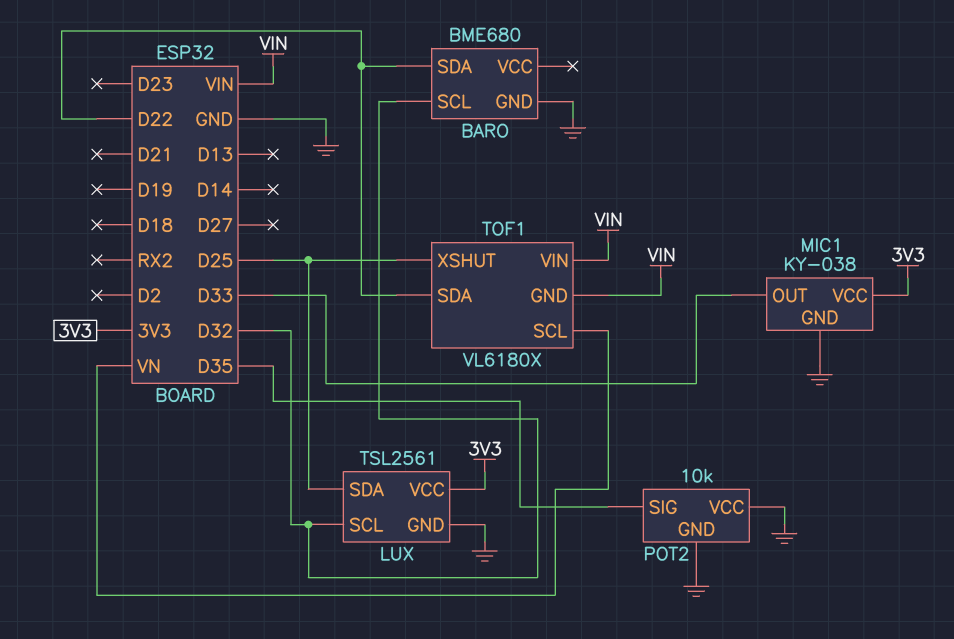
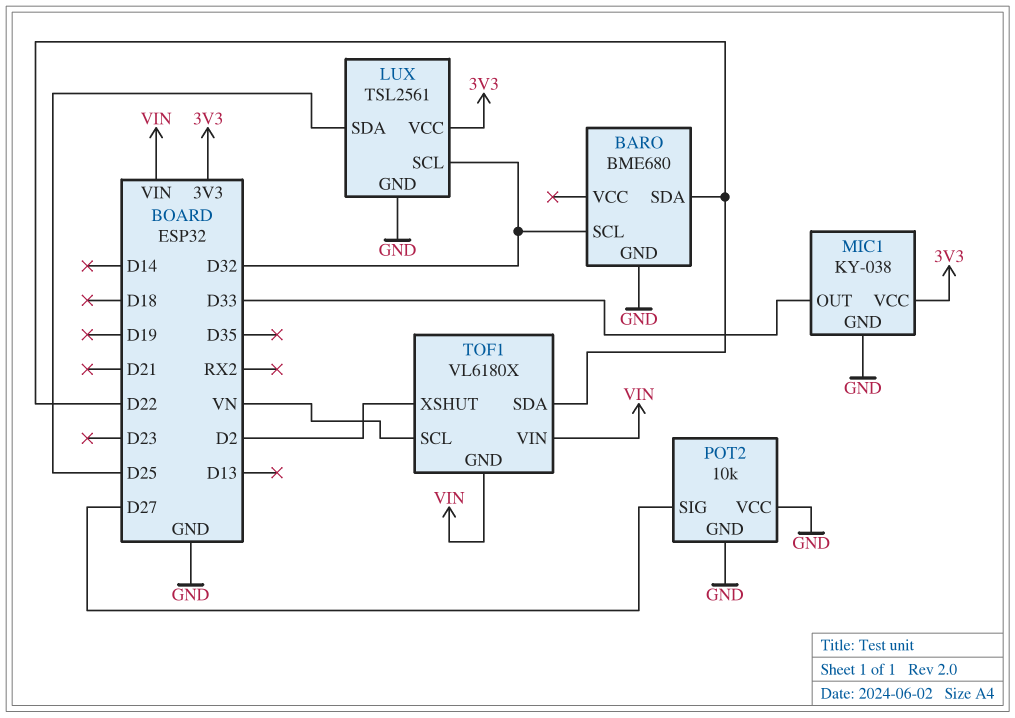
POT2 pin SIG: D35 -> D27
TOF1 pin XSHUT: D25 -> D2

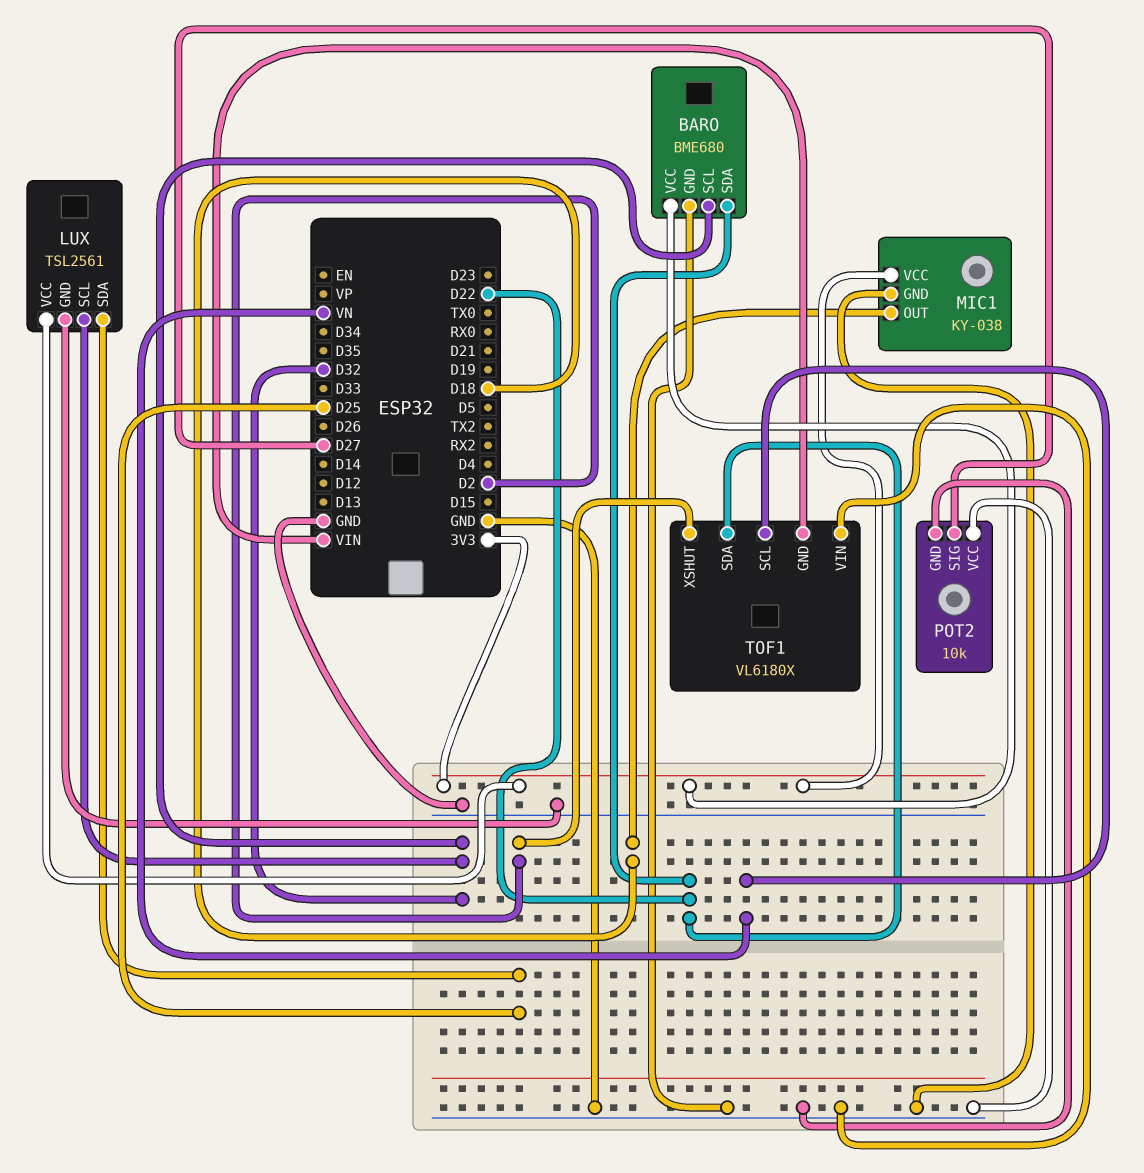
BARO pin VCC: none -> 3V3
MIC1 pin OUT: D33 -> D18
TOF1 pin VIN: VIN -> GND

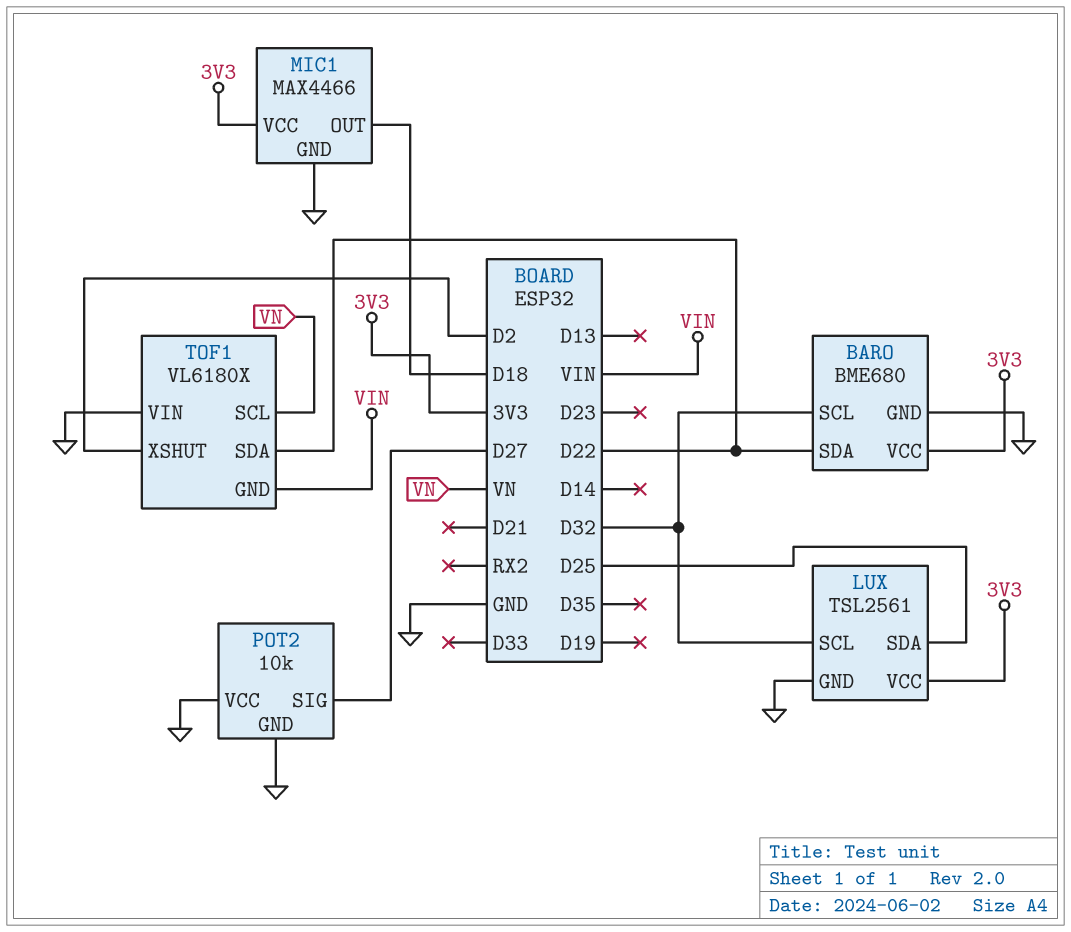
MIC1: KY-038 -> MAX4466

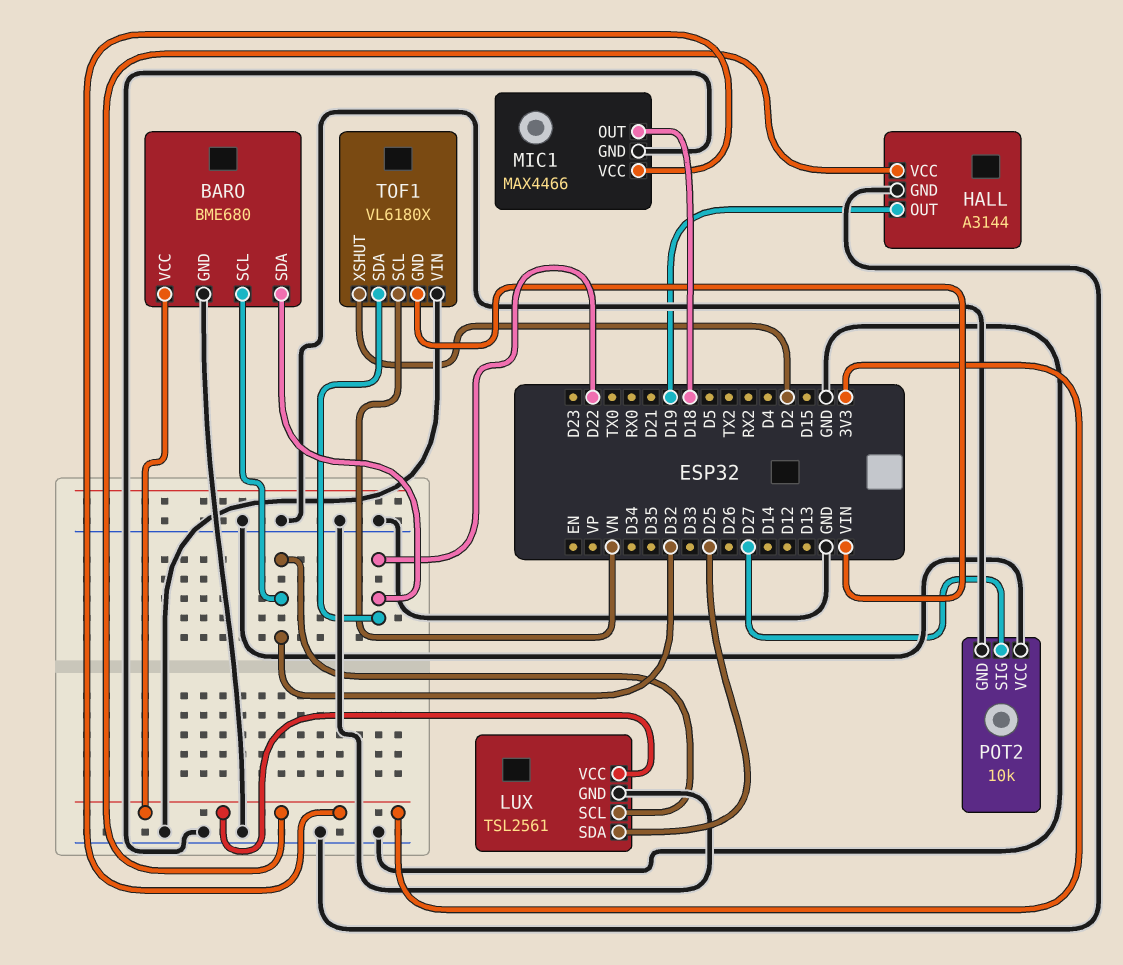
HALL: none -> A3144
HALL pin GND: none -> GND
HALL pin OUT: none -> D19
HALL pin VCC: none -> 3V3

